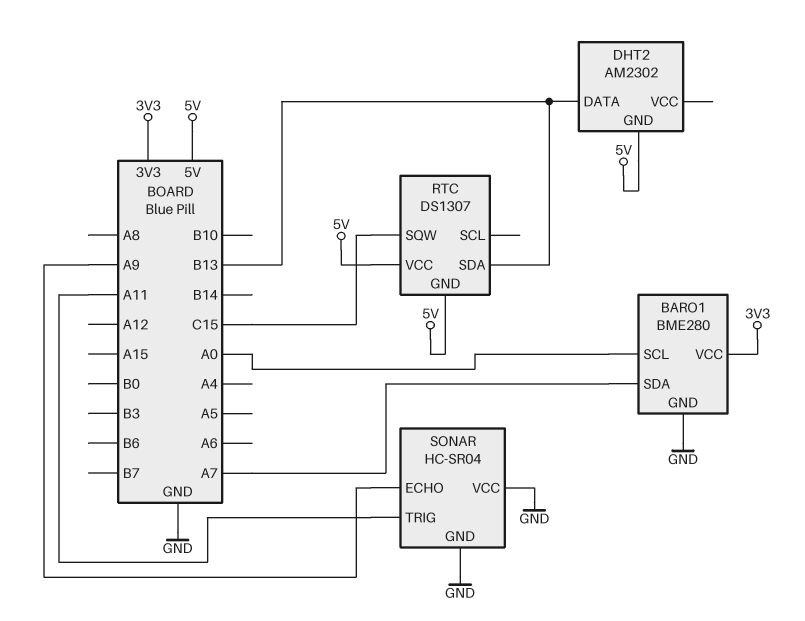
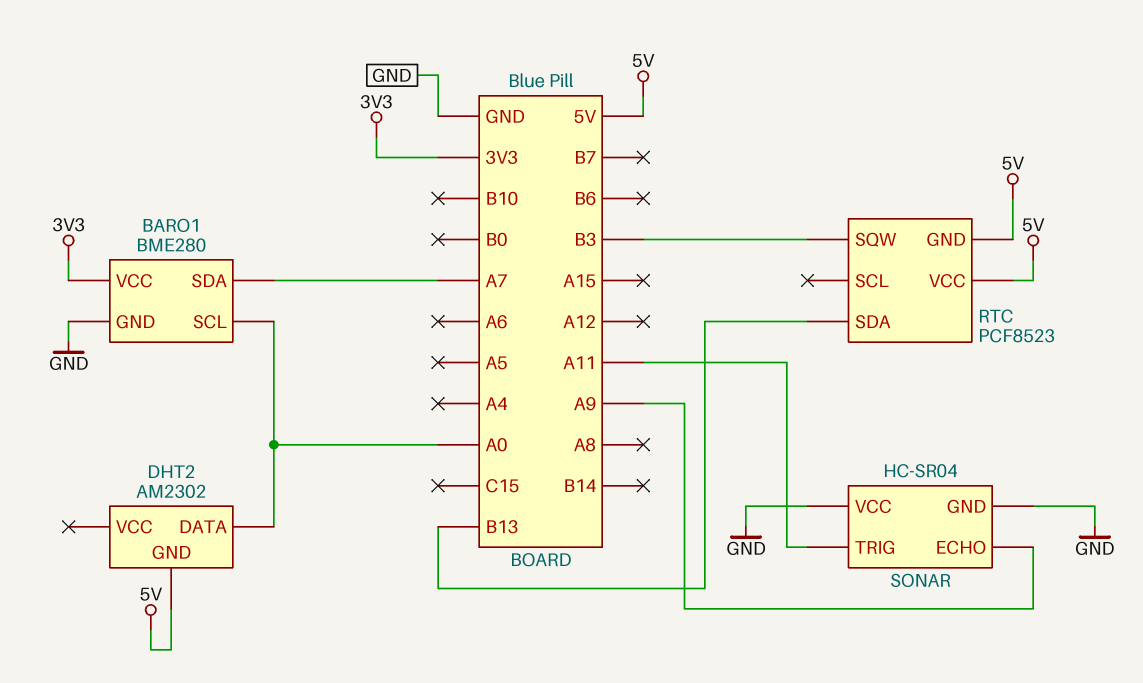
DHT2 pin DATA: B13 -> A0
RTC: DS1307 -> PCF8523
RTC pin SQW: C15 -> B3

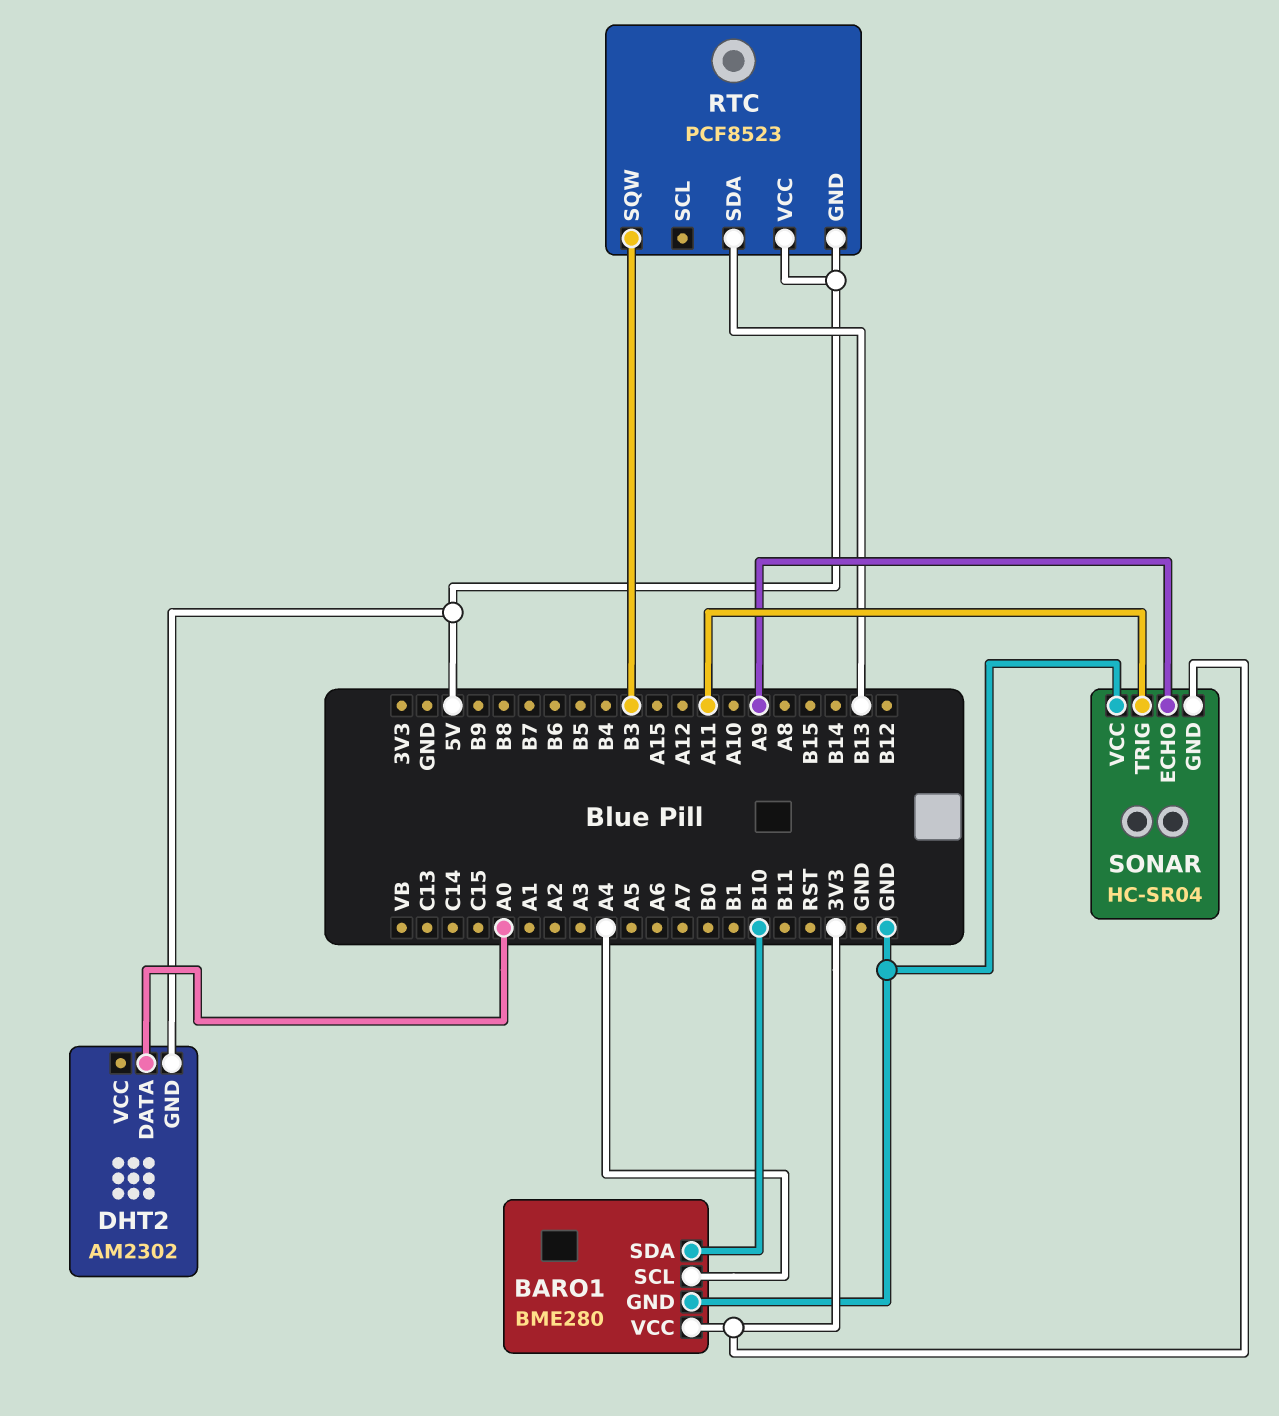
BARO1 pin SCL: A0 -> A4
BARO1 pin SDA: A7 -> B10
SONAR pin GND: GND -> 3V3

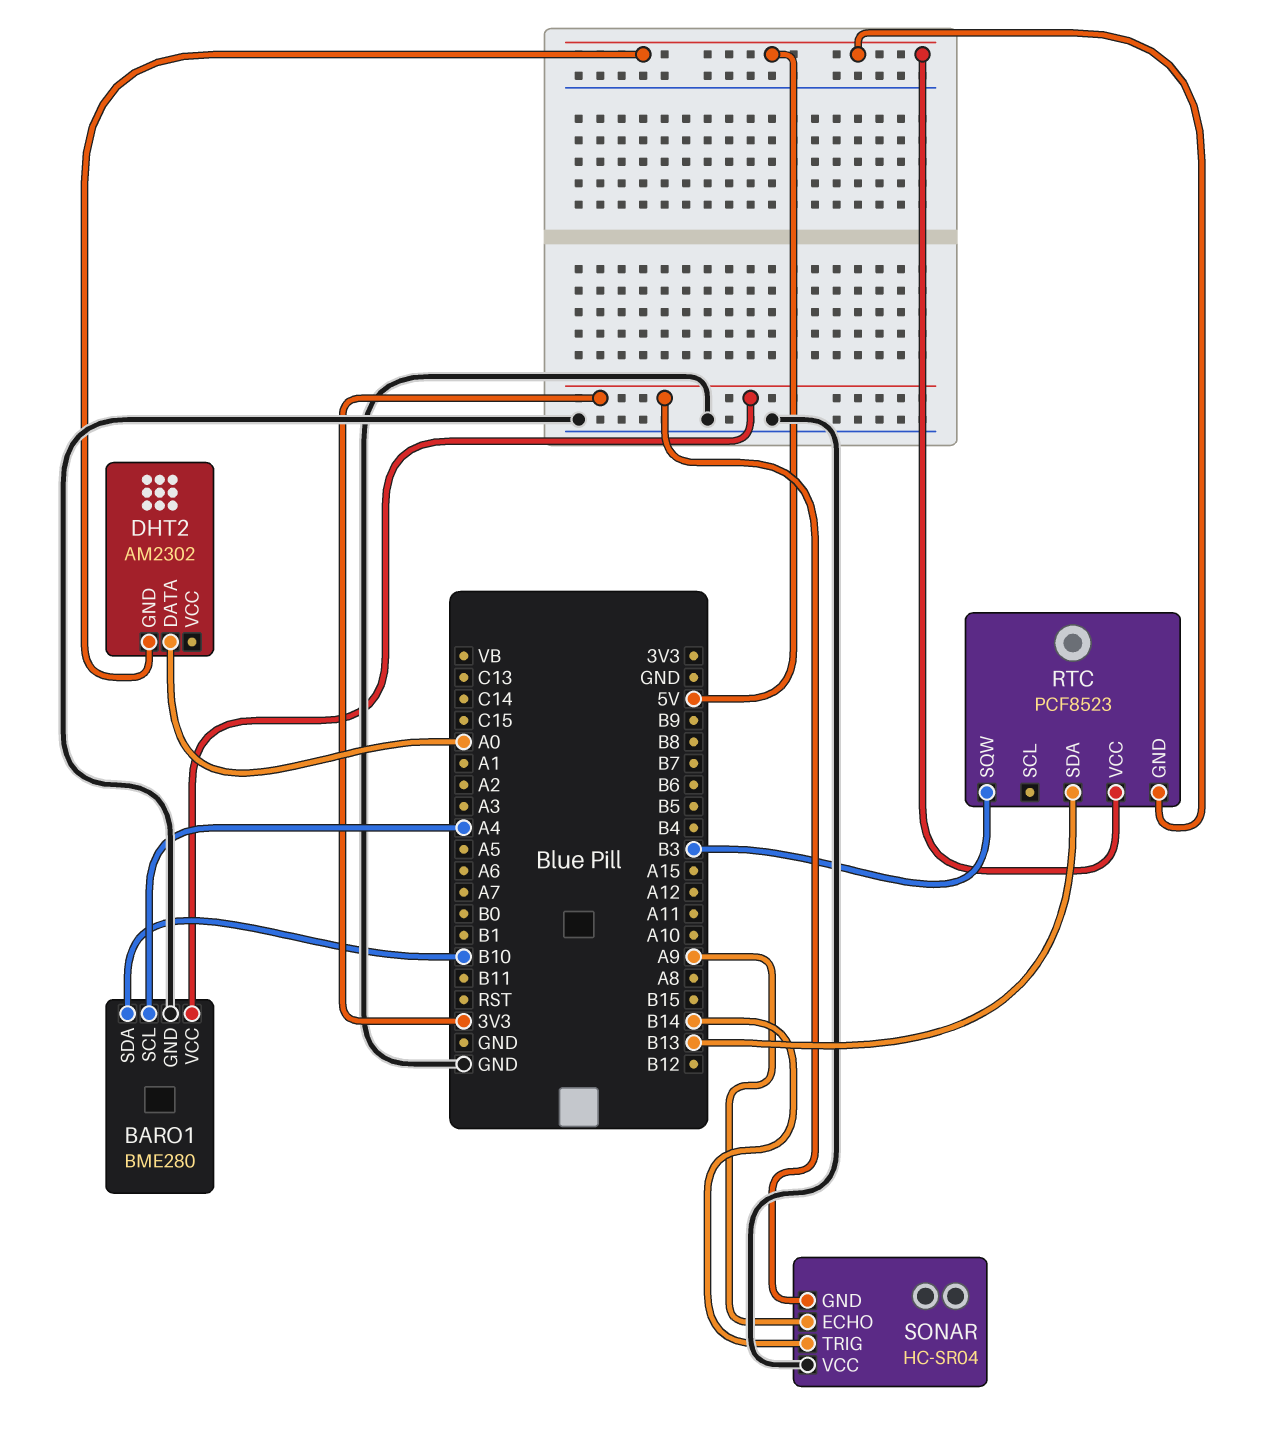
SONAR pin TRIG: A11 -> B14

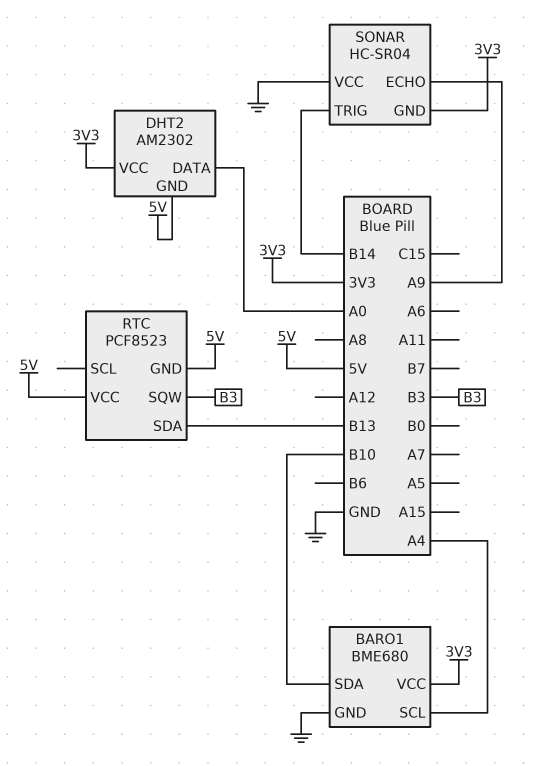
BARO1: BME280 -> BME680
DHT2 pin VCC: none -> 3V3

